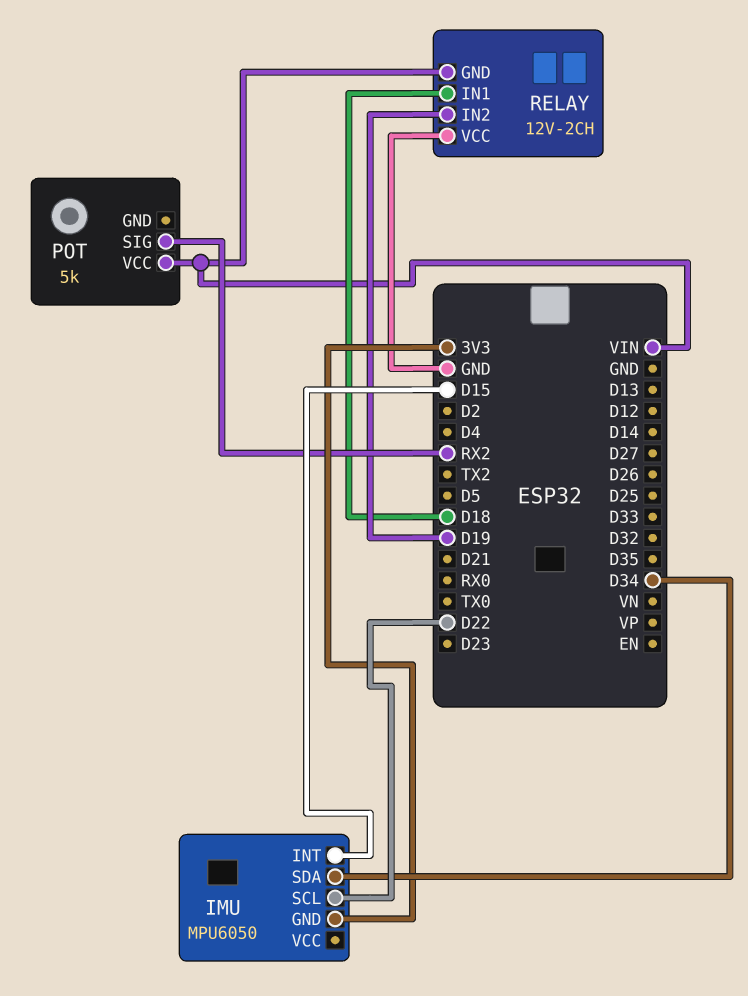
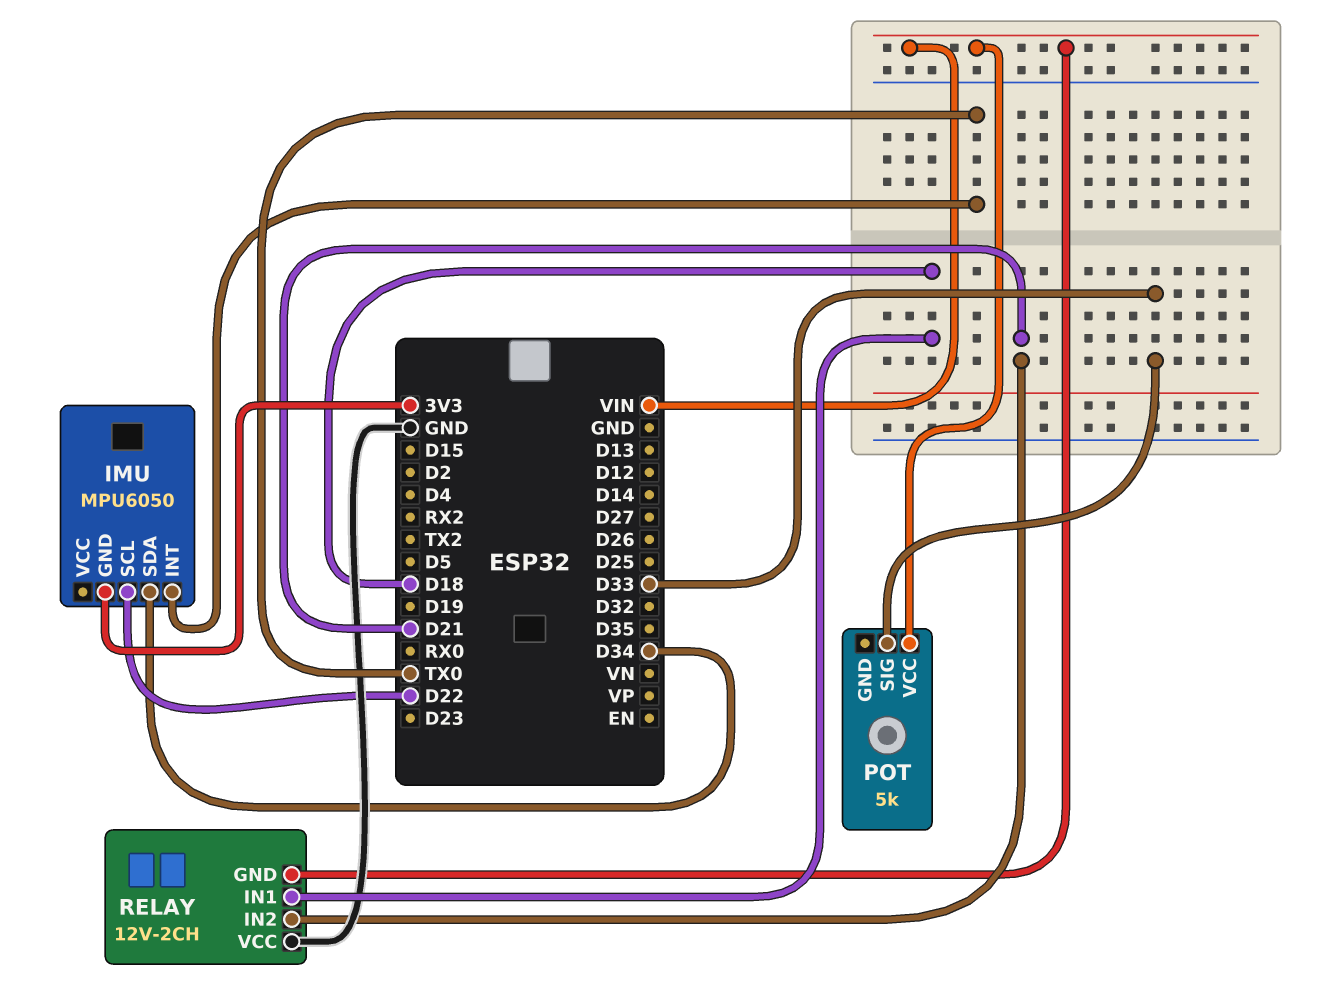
IMU pin INT: D15 -> TX0
POT pin SIG: RX2 -> D33
RELAY pin IN2: D19 -> D21

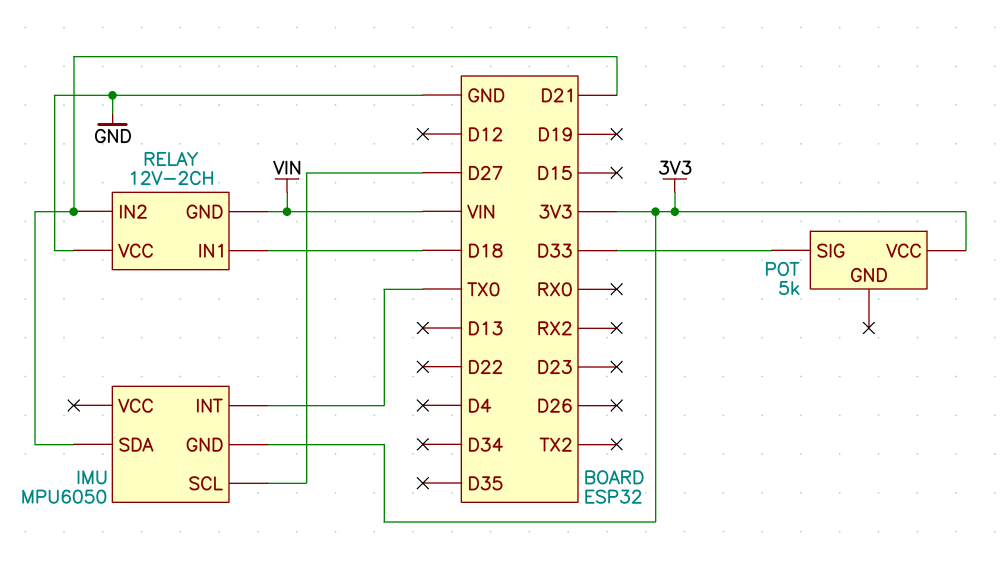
IMU pin SCL: D22 -> D27
IMU pin SDA: D34 -> D21
POT pin VCC: VIN -> 3V3

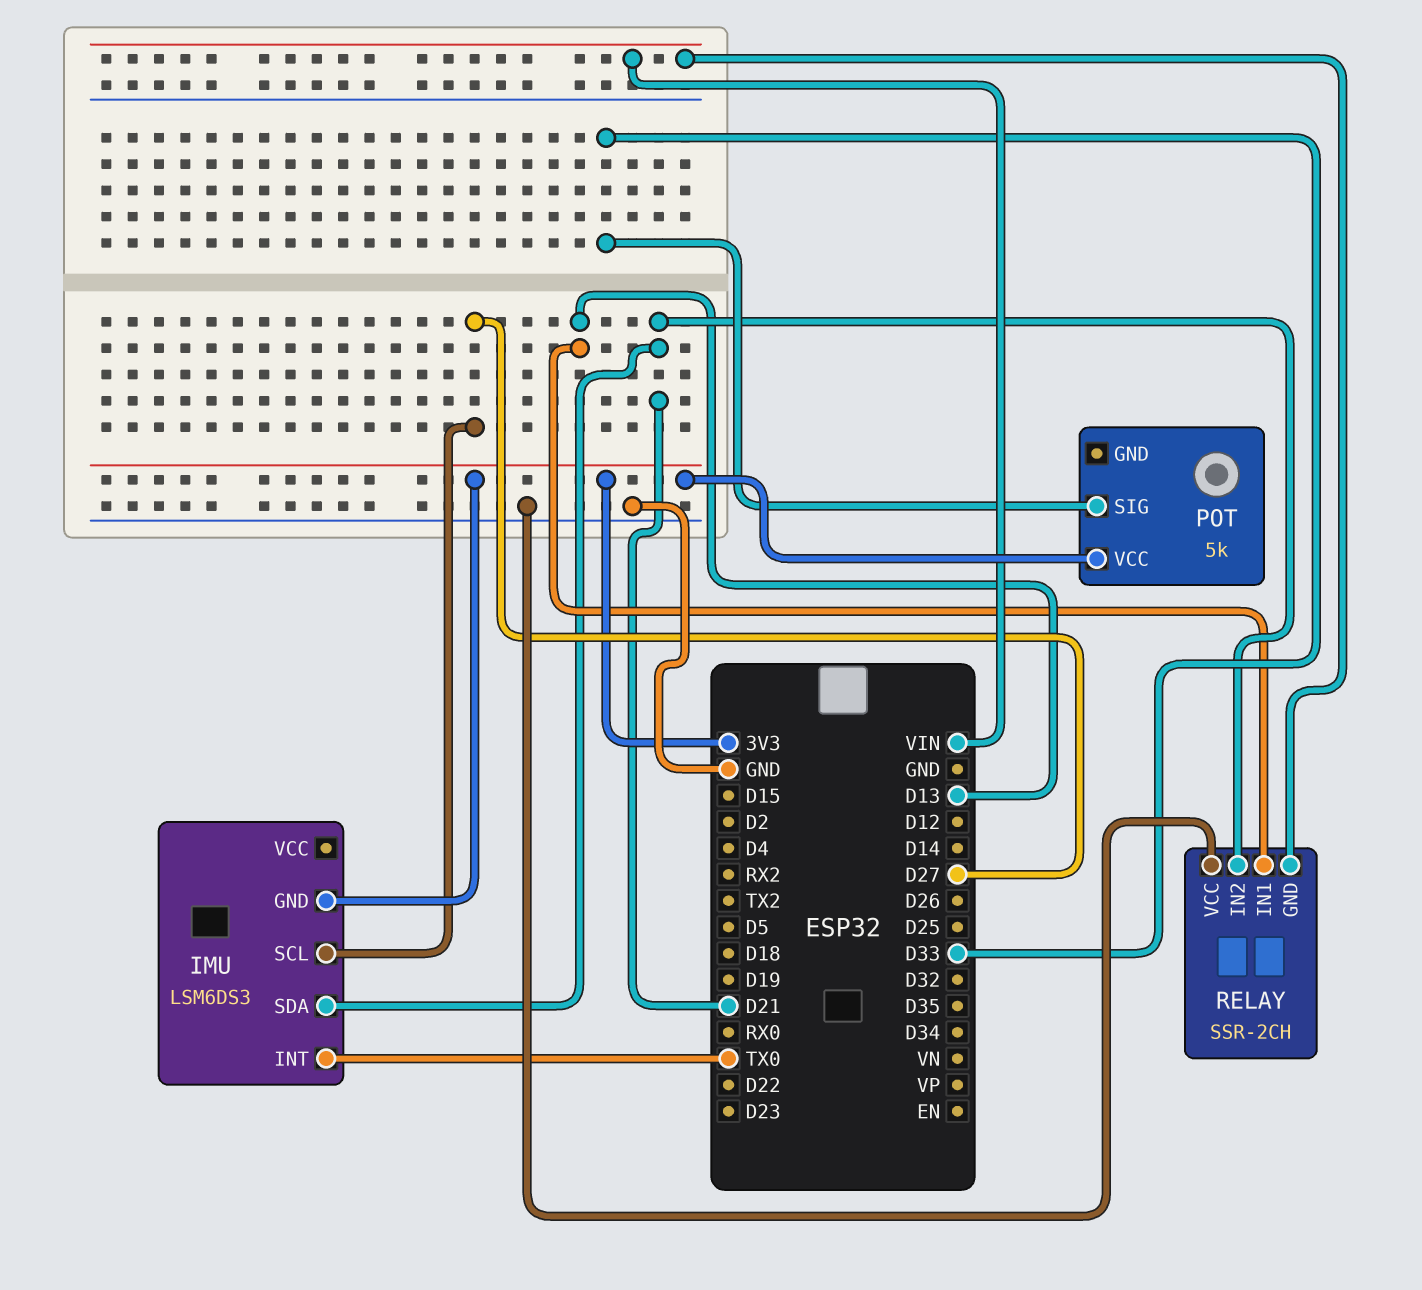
IMU: MPU6050 -> LSM6DS3
RELAY: 12V-2CH -> SSR-2CH
RELAY pin IN1: D18 -> D13

